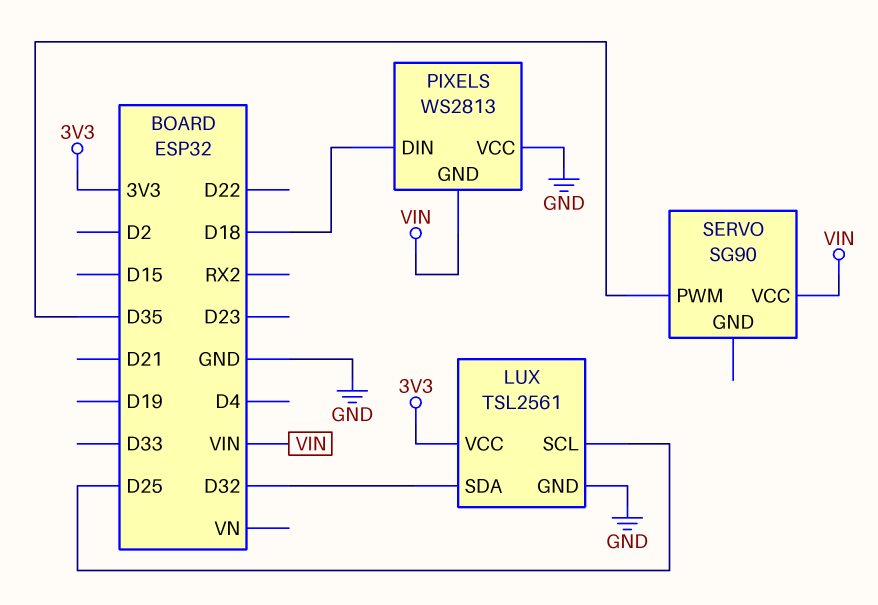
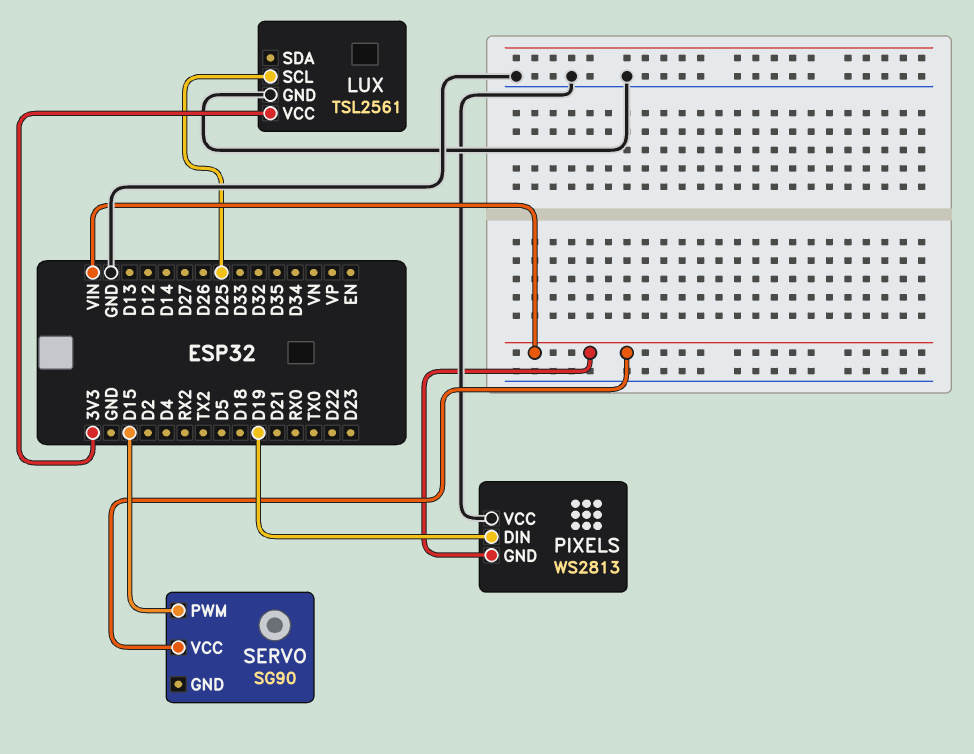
LUX pin SDA: D32 -> none
PIXELS pin DIN: D18 -> D19
SERVO pin PWM: D35 -> D15

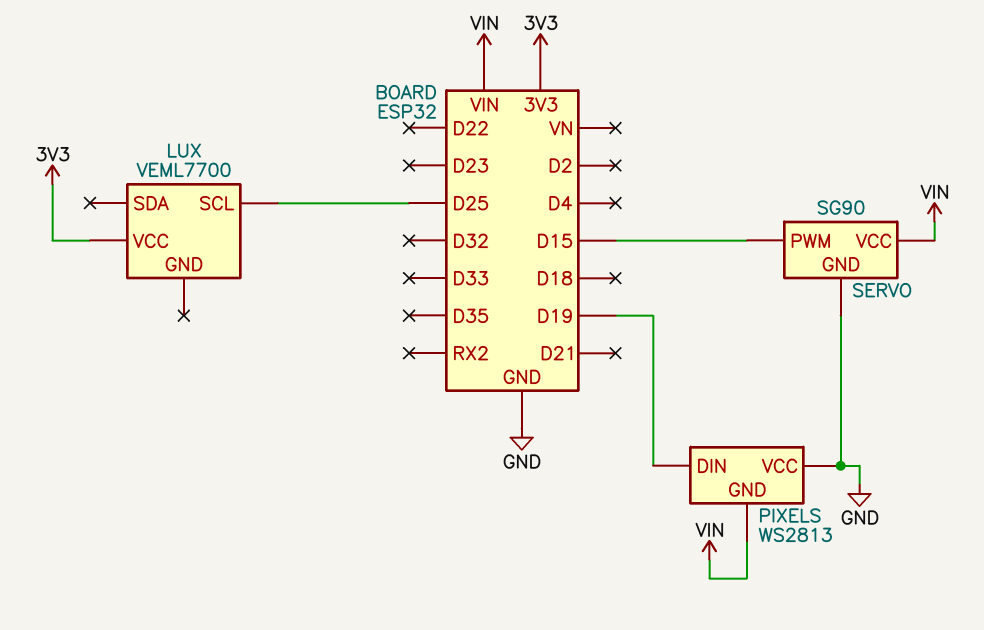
LUX: TSL2561 -> VEML7700
LUX pin GND: GND -> none
SERVO pin GND: none -> GND

